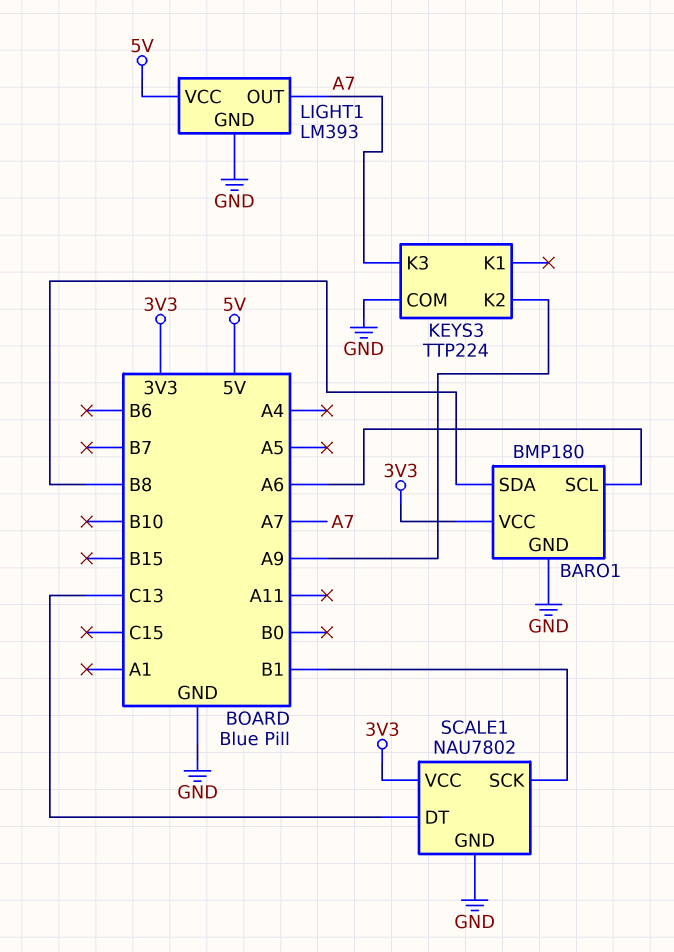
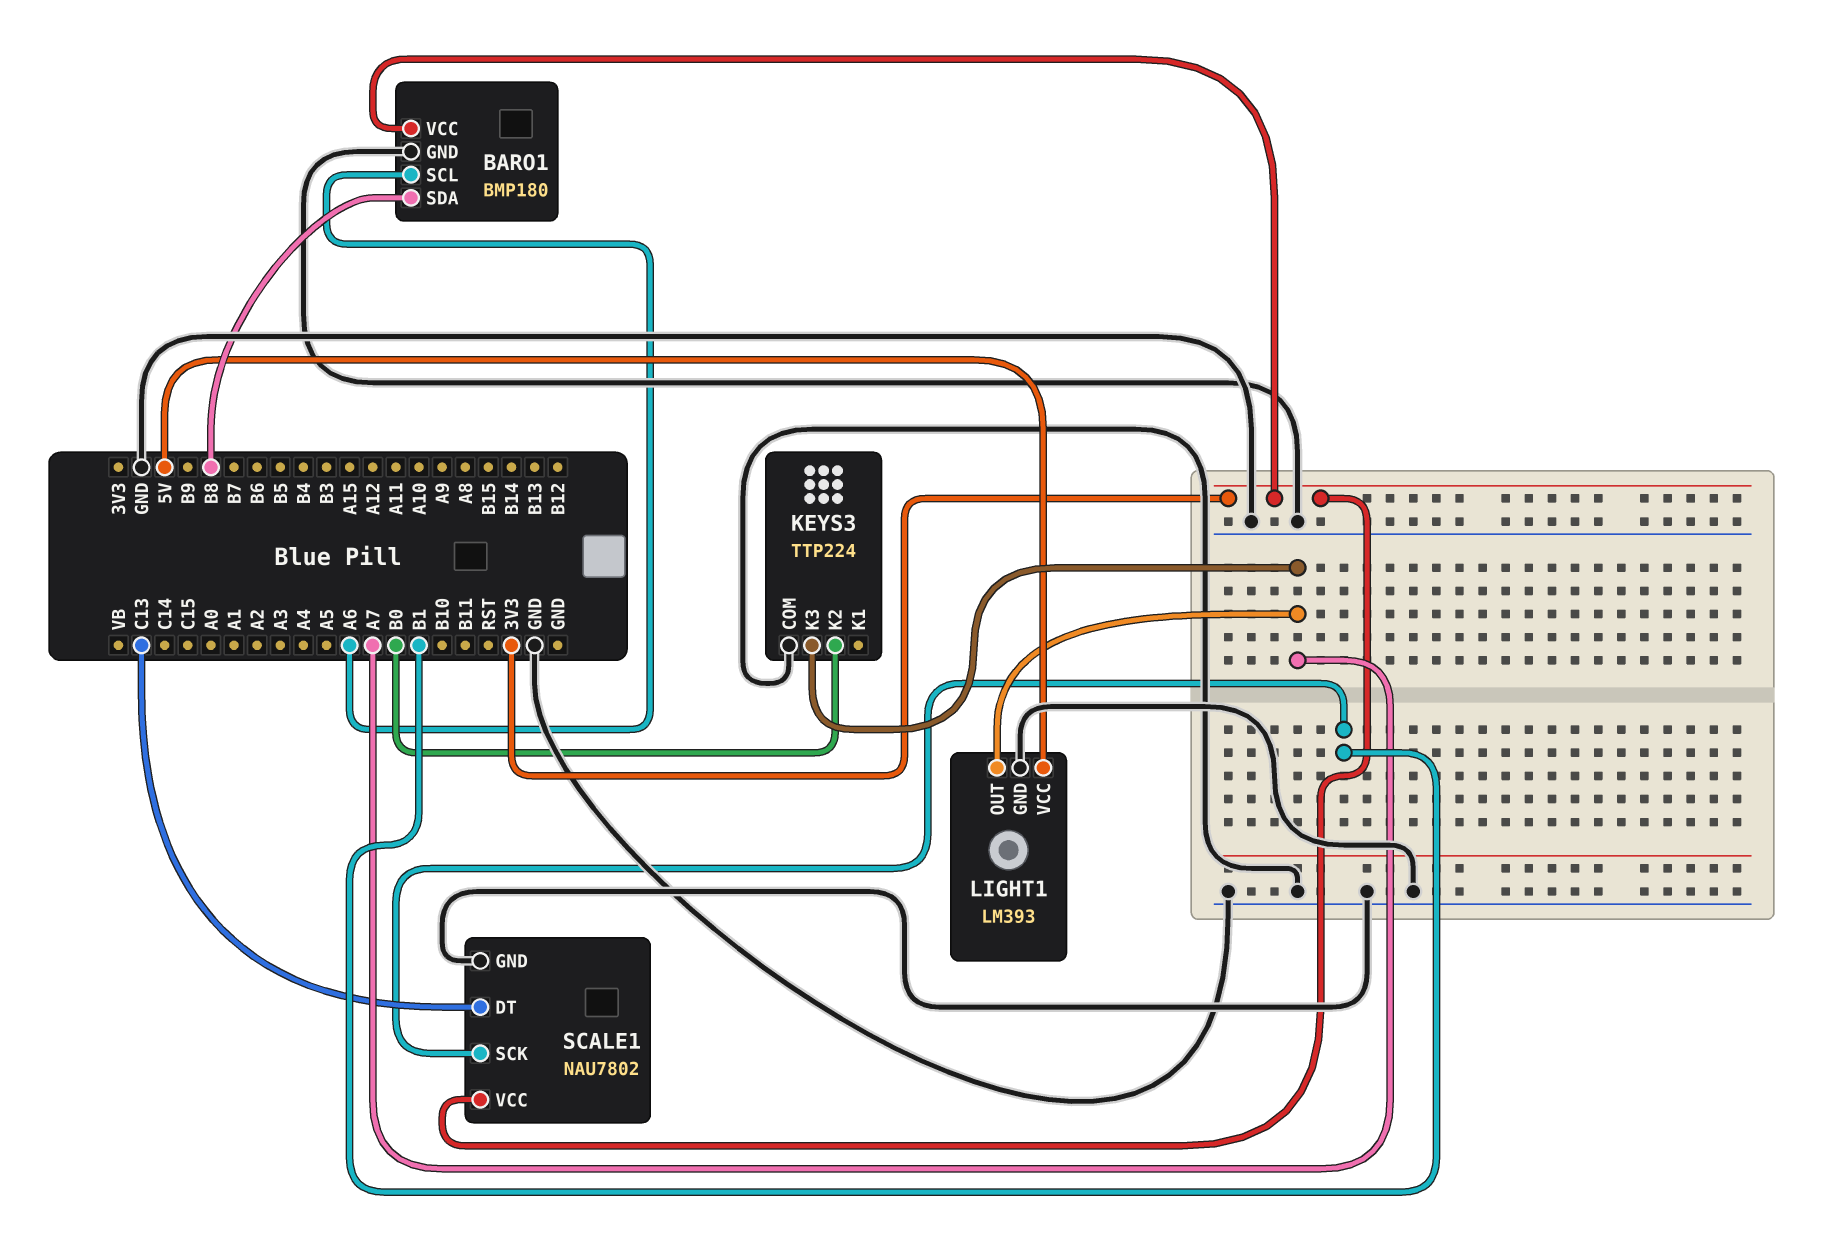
KEYS3 pin K2: A9 -> B0

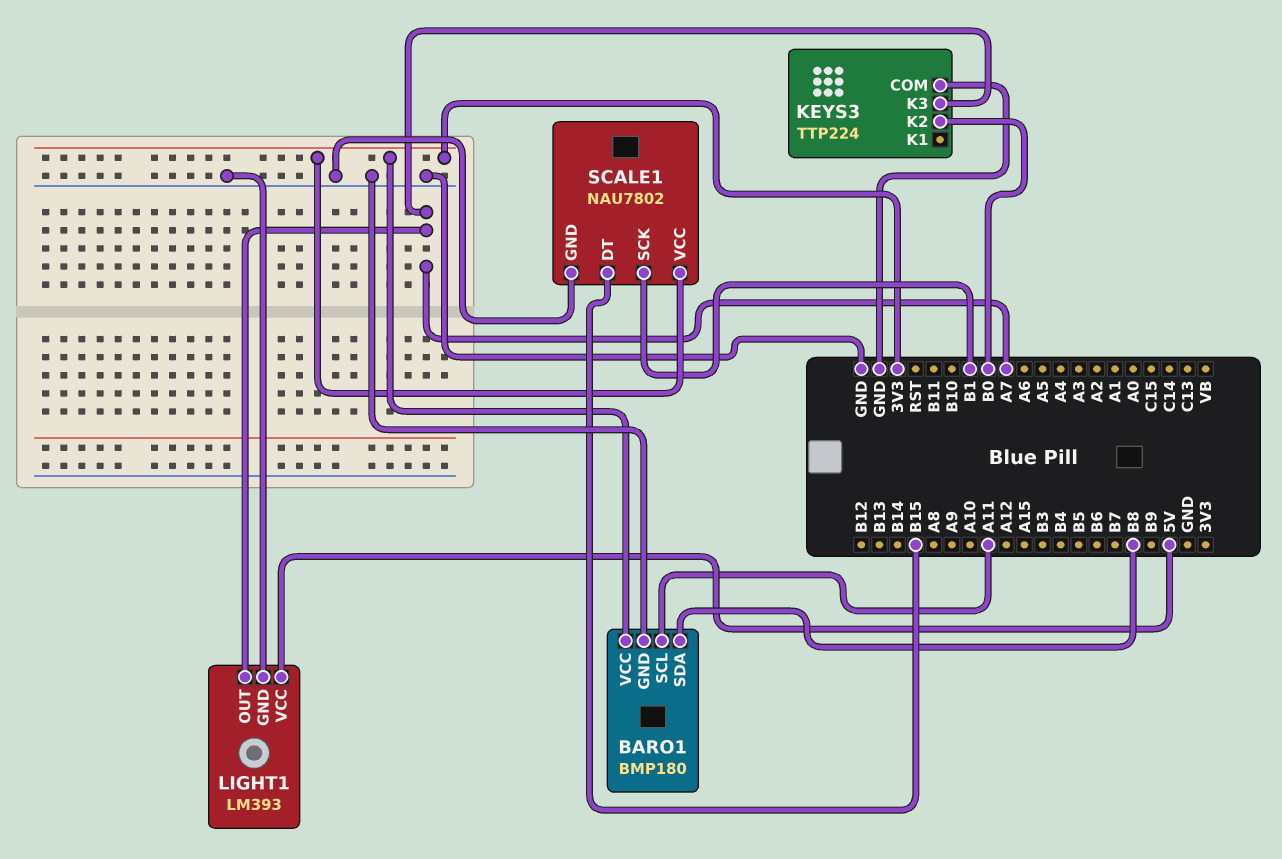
BARO1 pin SCL: A6 -> A11
SCALE1 pin DT: C13 -> B15

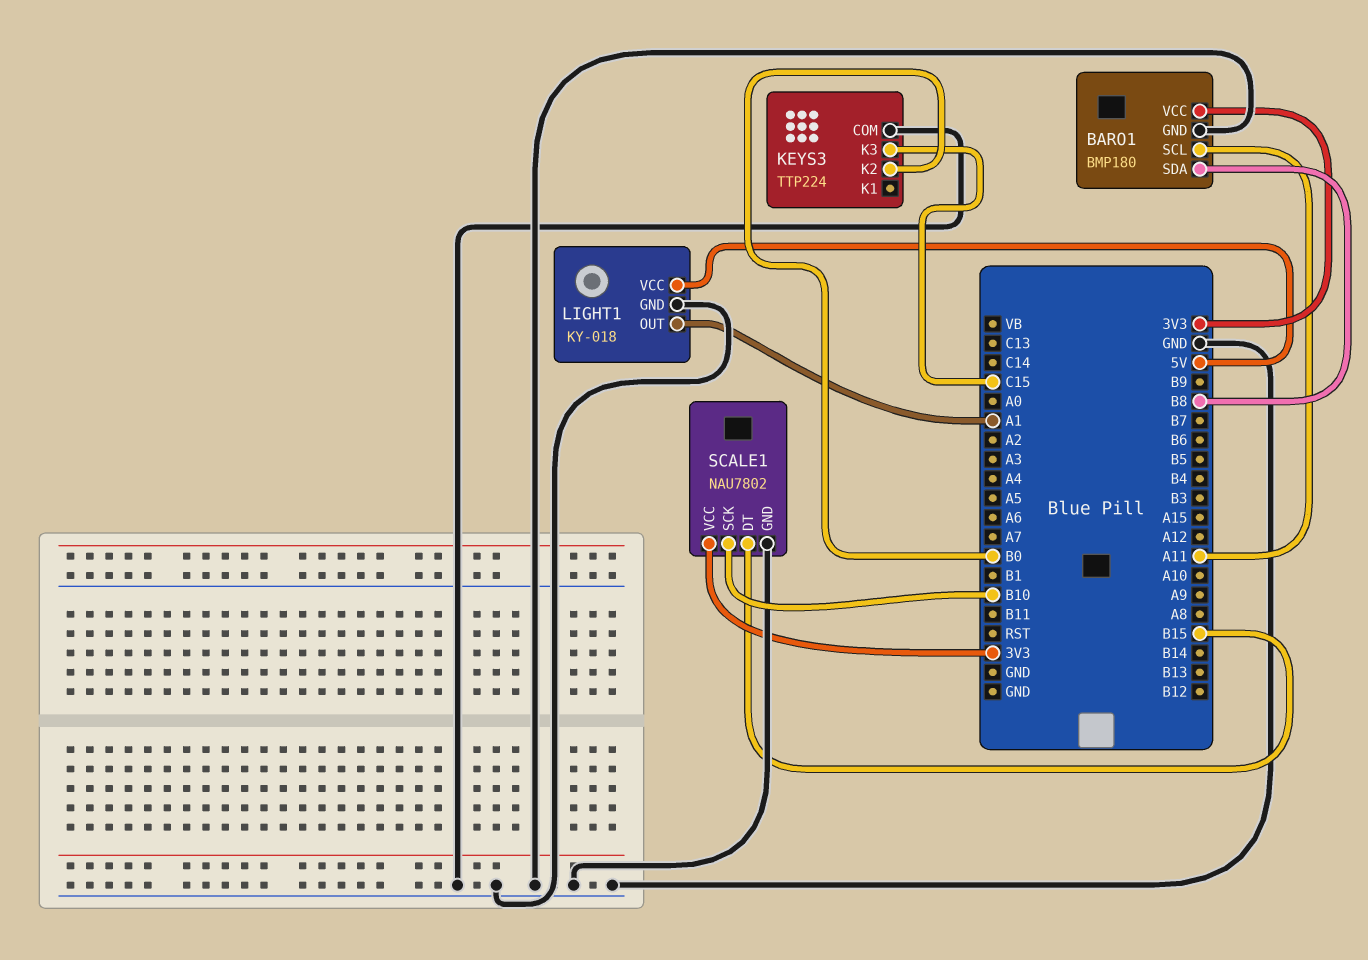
KEYS3 pin K3: A7 -> C15
LIGHT1: LM393 -> KY-018
LIGHT1 pin OUT: A7 -> A1
SCALE1 pin SCK: B1 -> B10

